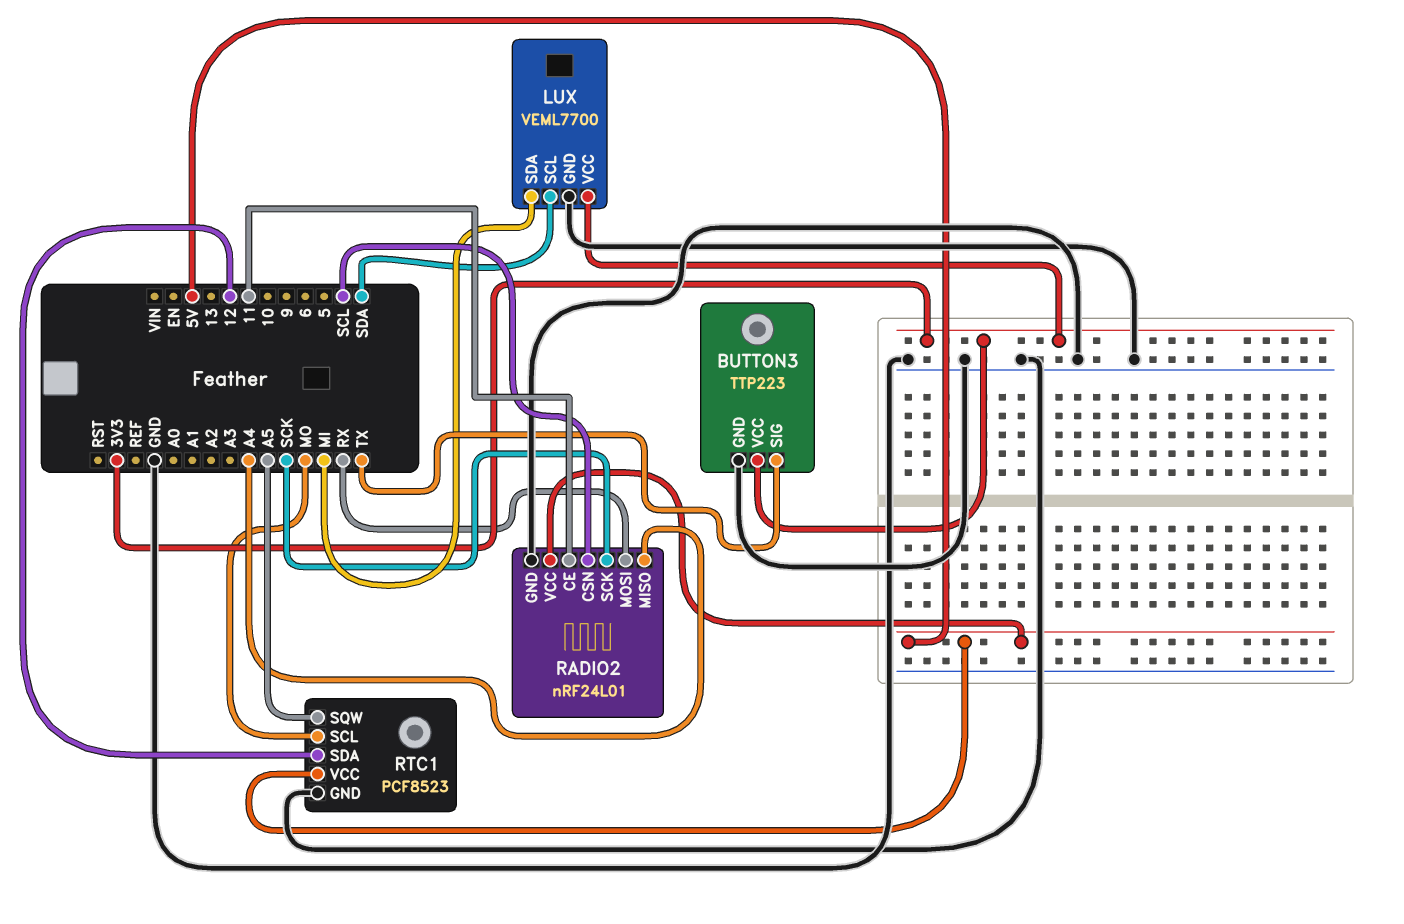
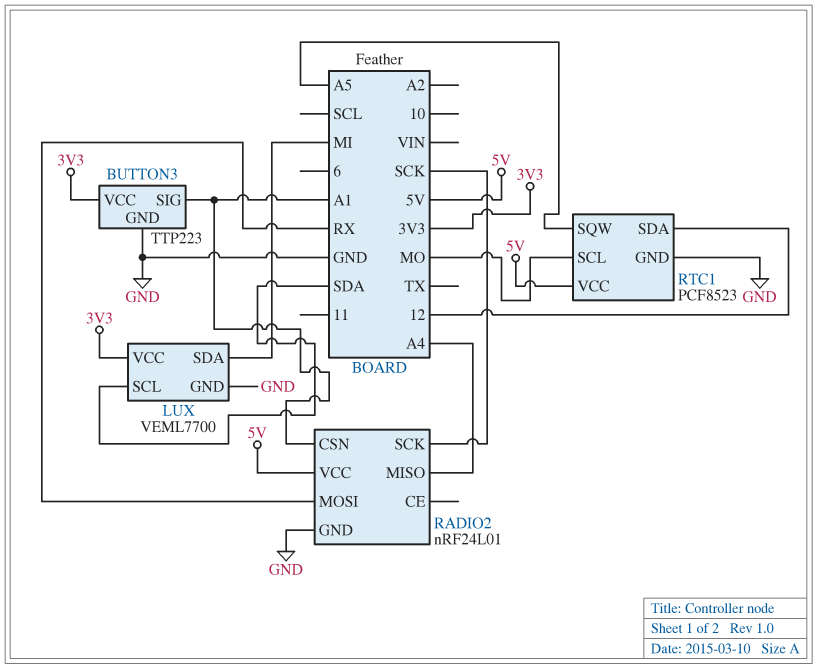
BUTTON3 pin SIG: TX -> A1
RADIO2 pin CE: 11 -> none
RADIO2 pin CSN: SCL -> A1

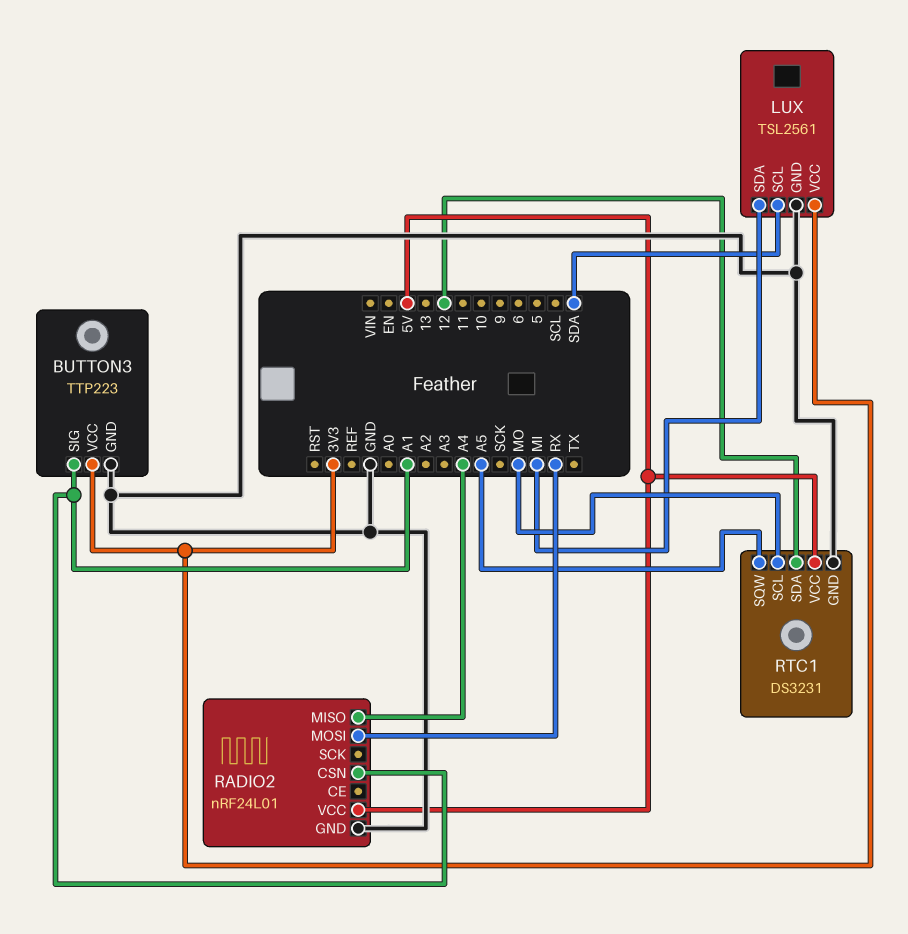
LUX: VEML7700 -> TSL2561
RADIO2 pin SCK: SCK -> none
RTC1: PCF8523 -> DS3231

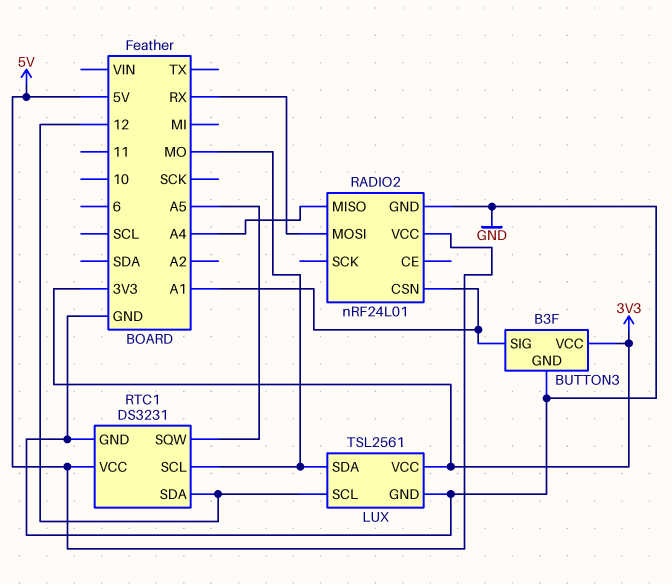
BUTTON3: TTP223 -> B3F
LUX pin SCL: SDA -> 12
LUX pin SDA: MI -> MO

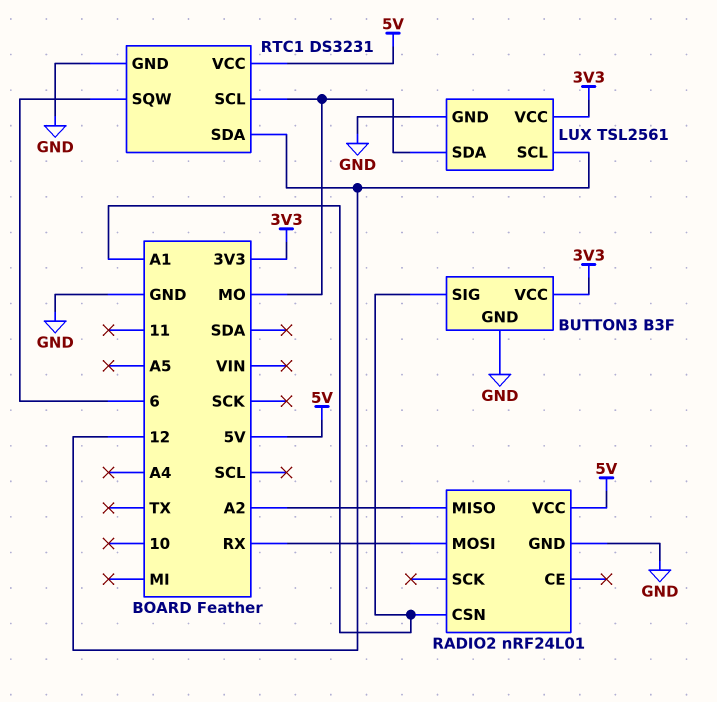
RADIO2 pin MISO: A4 -> A2
RTC1 pin SQW: A5 -> 6

